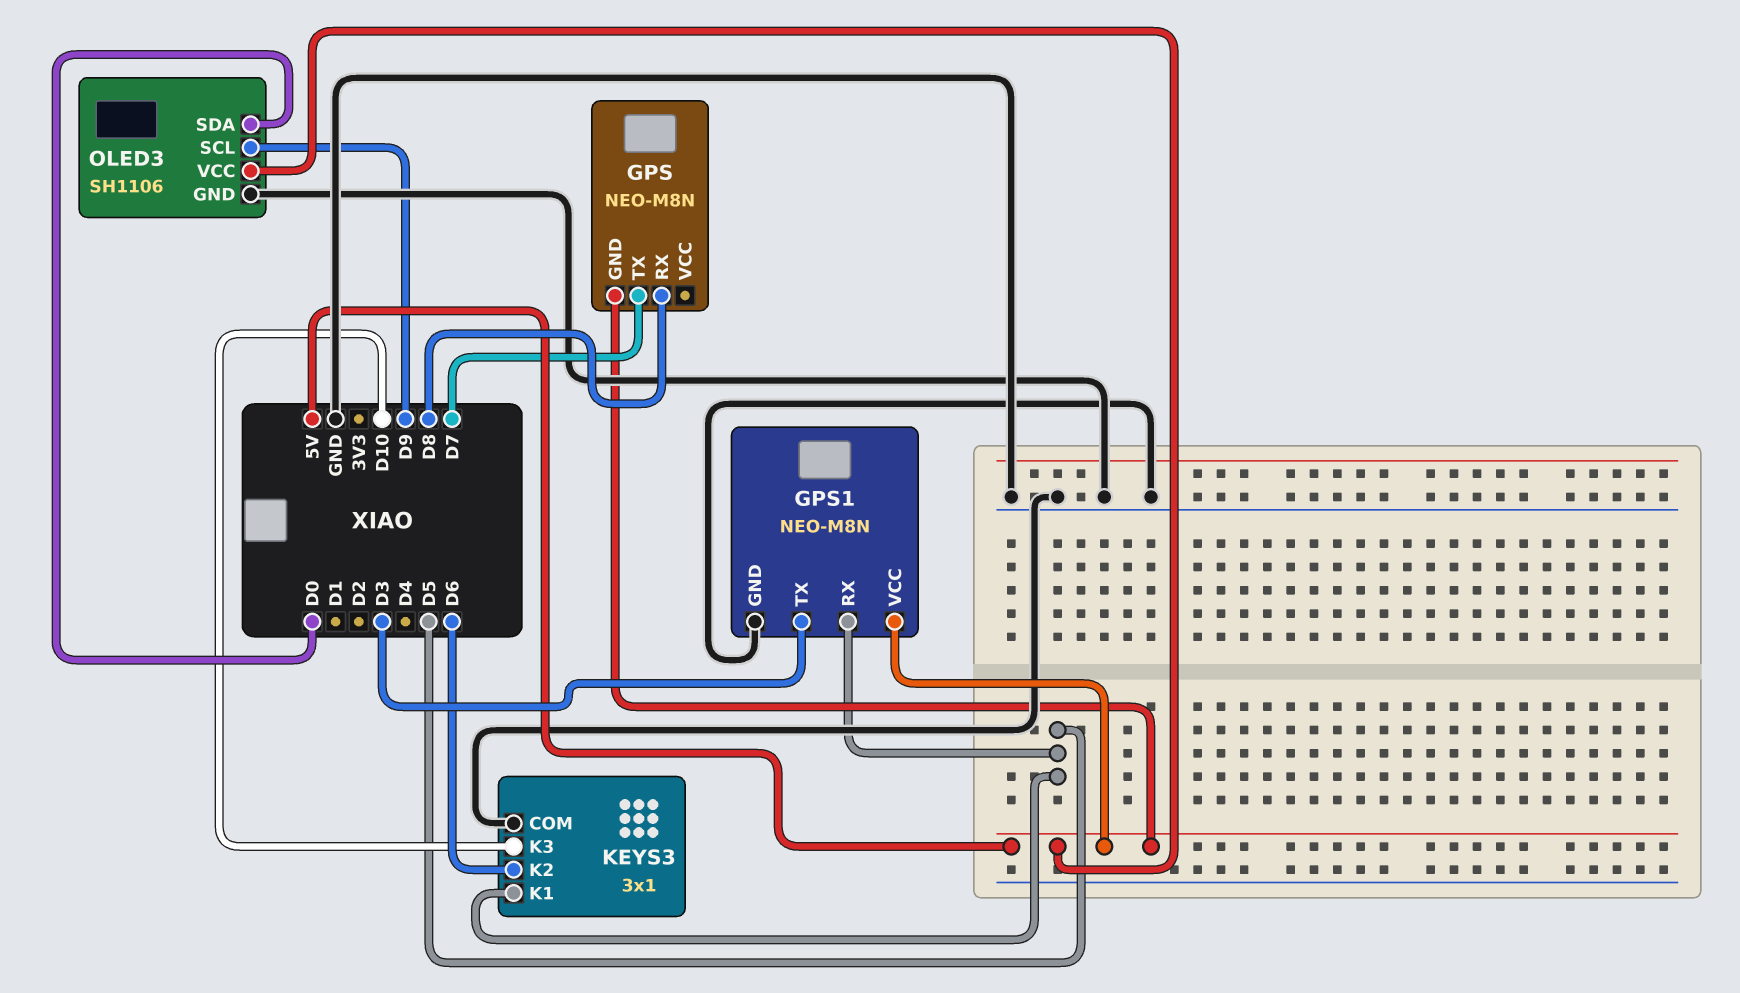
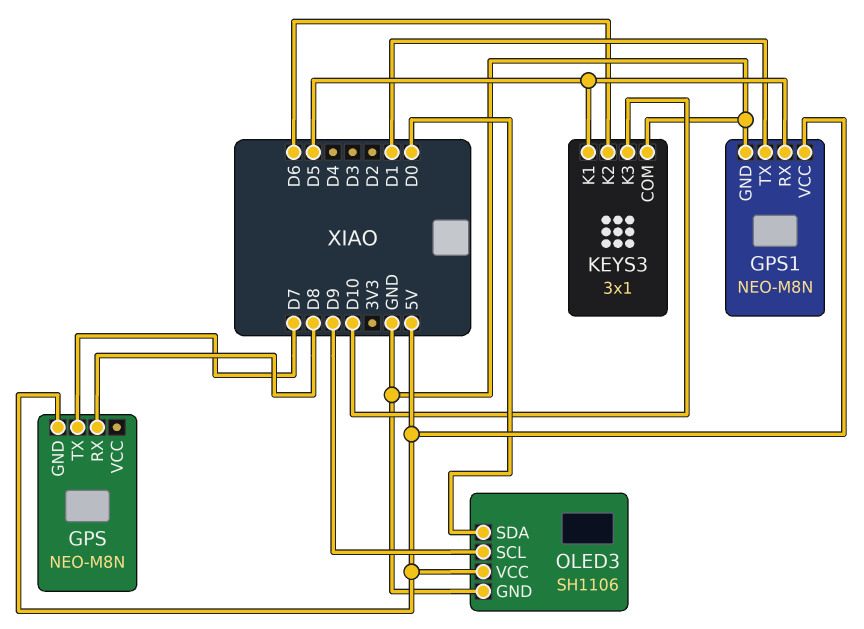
GPS1 pin TX: D3 -> D1

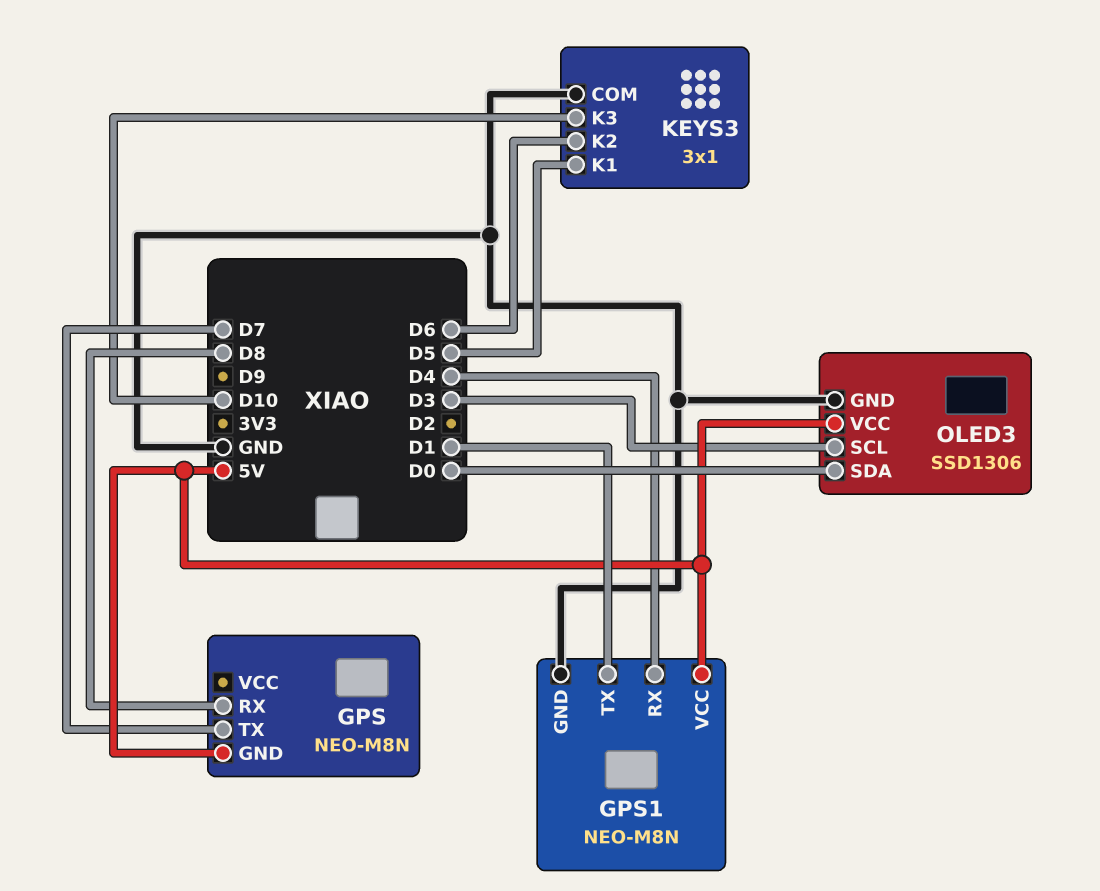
GPS1 pin RX: D5 -> D4
OLED3: SH1106 -> SSD1306
OLED3 pin SCL: D9 -> D3

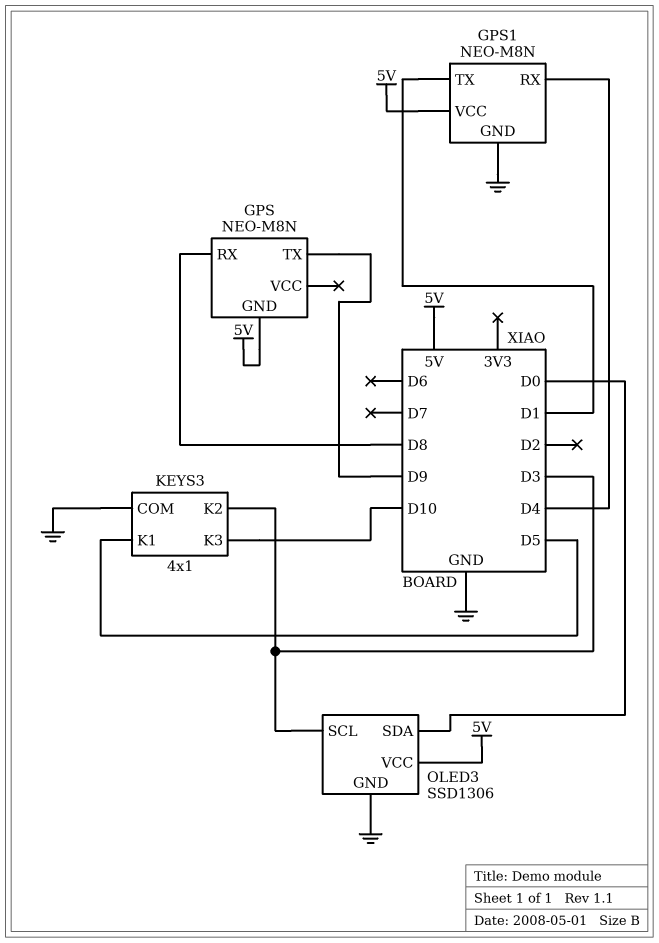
GPS pin TX: D7 -> D9
KEYS3: 3x1 -> 4x1
KEYS3 pin K2: D6 -> D3

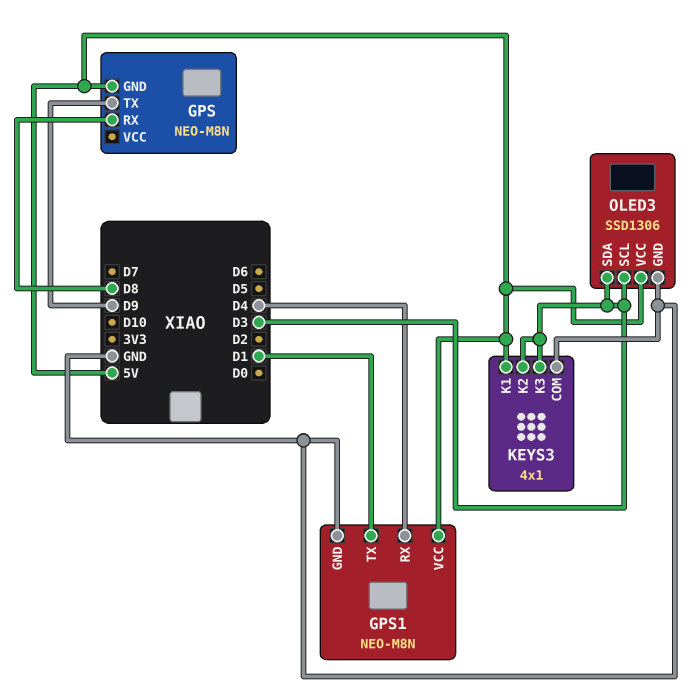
KEYS3 pin K1: D5 -> 5V
KEYS3 pin K3: D10 -> D3
OLED3 pin SDA: D0 -> D3

